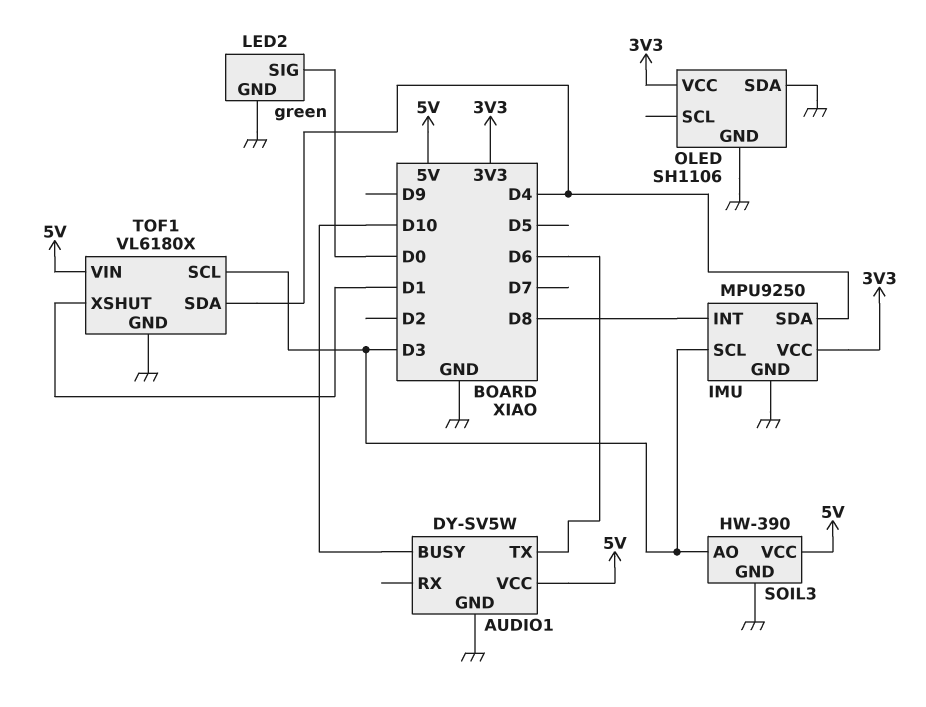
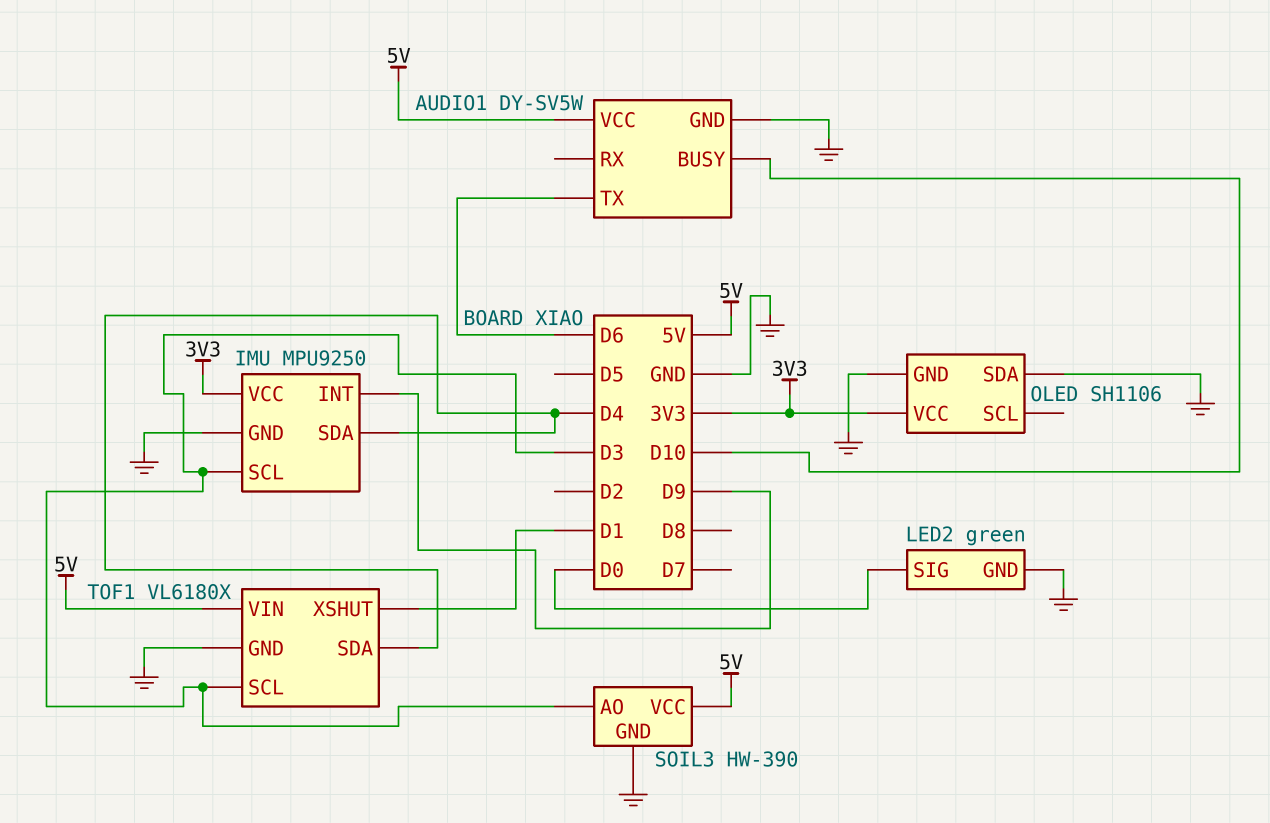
IMU pin INT: D8 -> D9

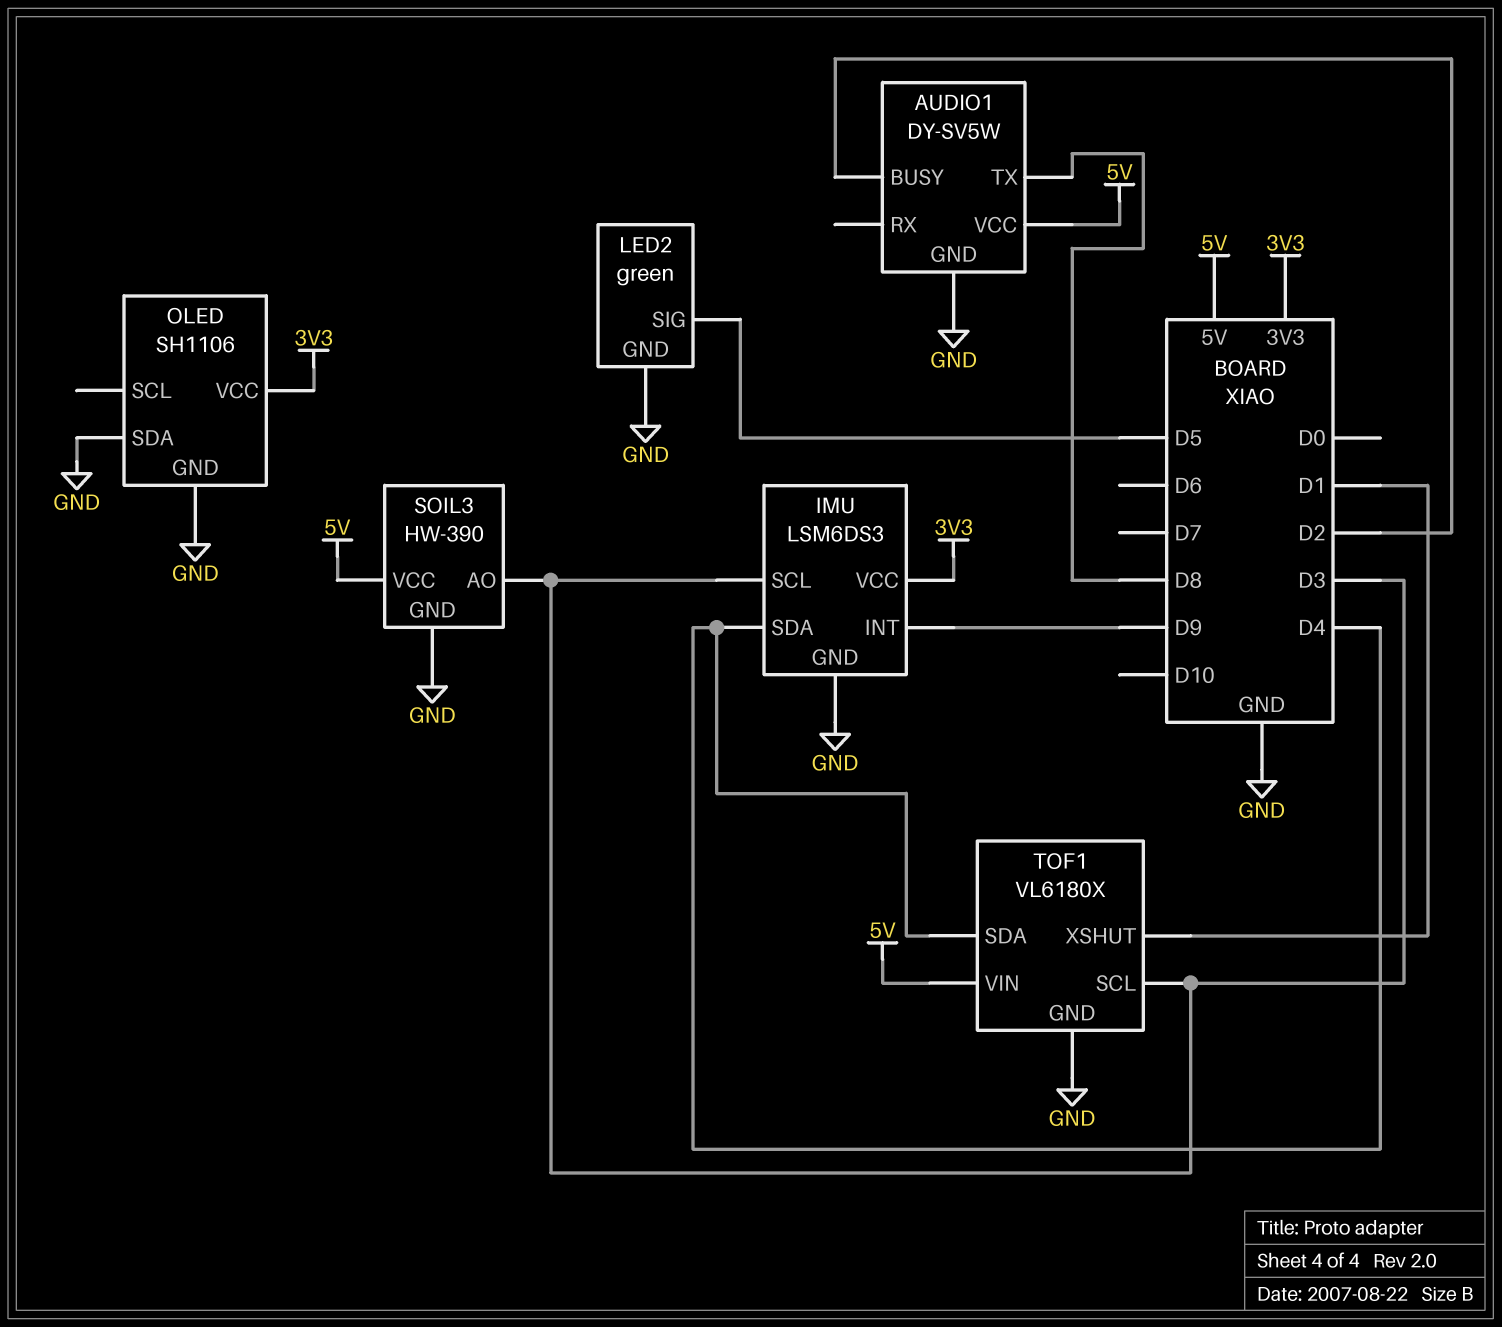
AUDIO1 pin BUSY: D10 -> D2
AUDIO1 pin TX: D6 -> D8
IMU: MPU9250 -> LSM6DS3
LED2 pin SIG: D0 -> D5

